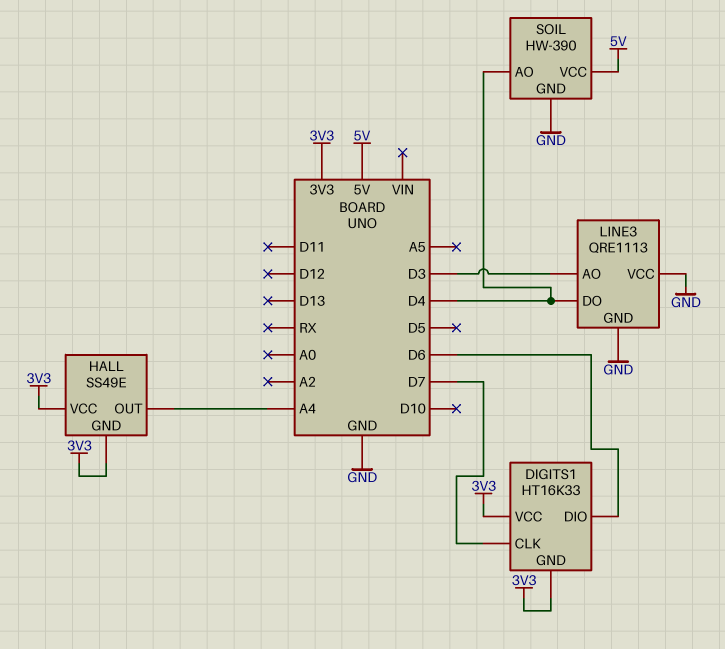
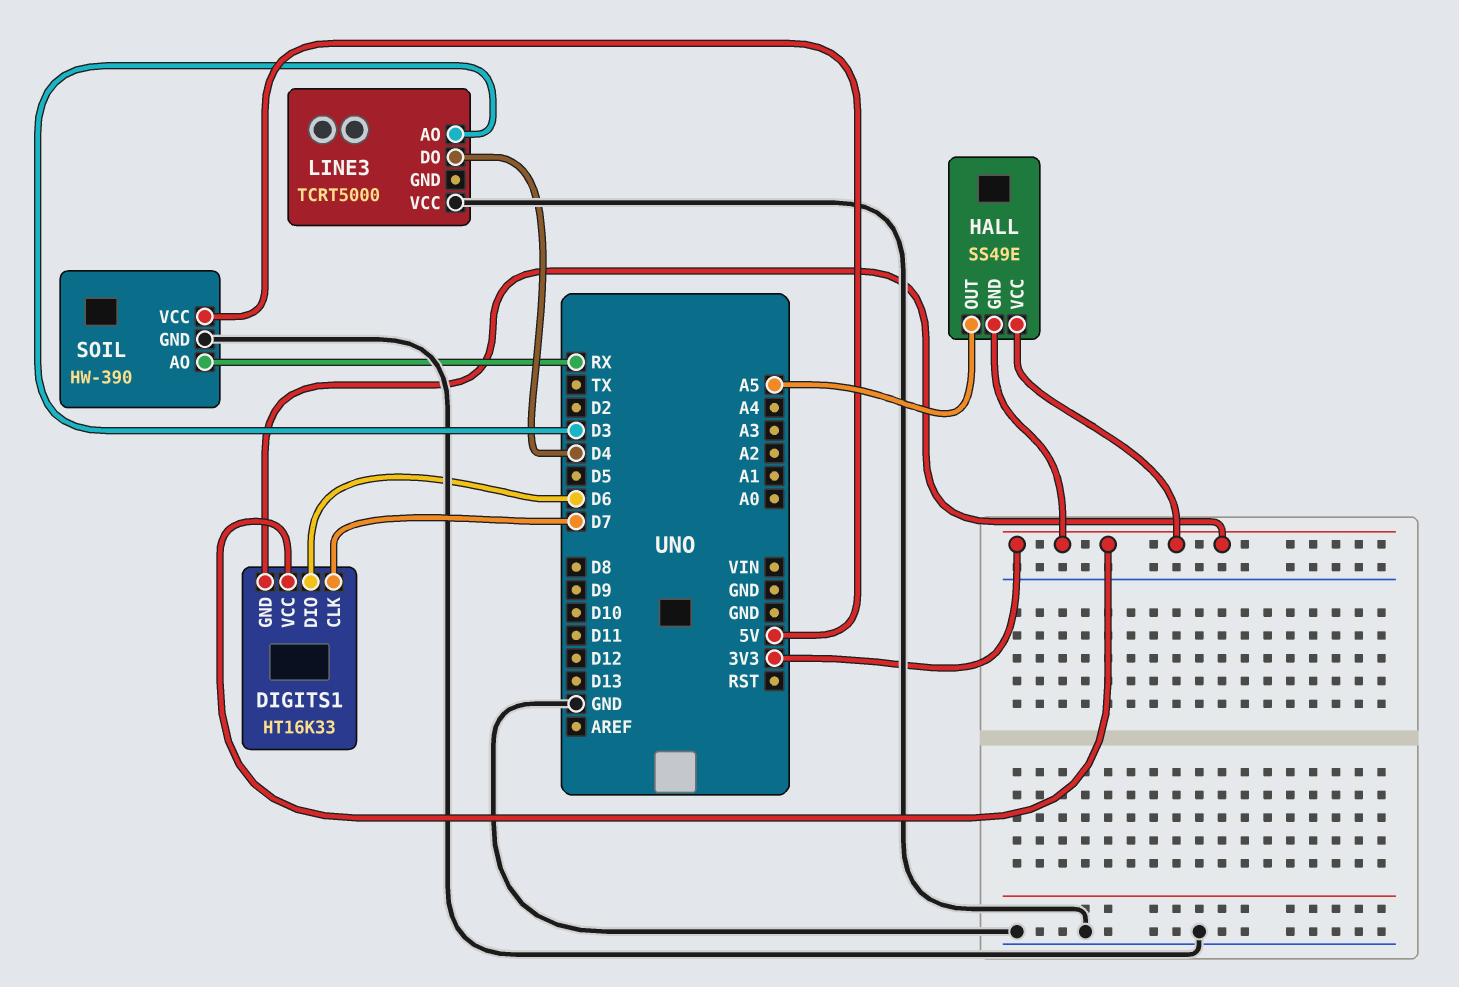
HALL pin OUT: A4 -> A5
LINE3: QRE1113 -> TCRT5000
LINE3 pin GND: GND -> none
SOIL pin AO: D4 -> RX

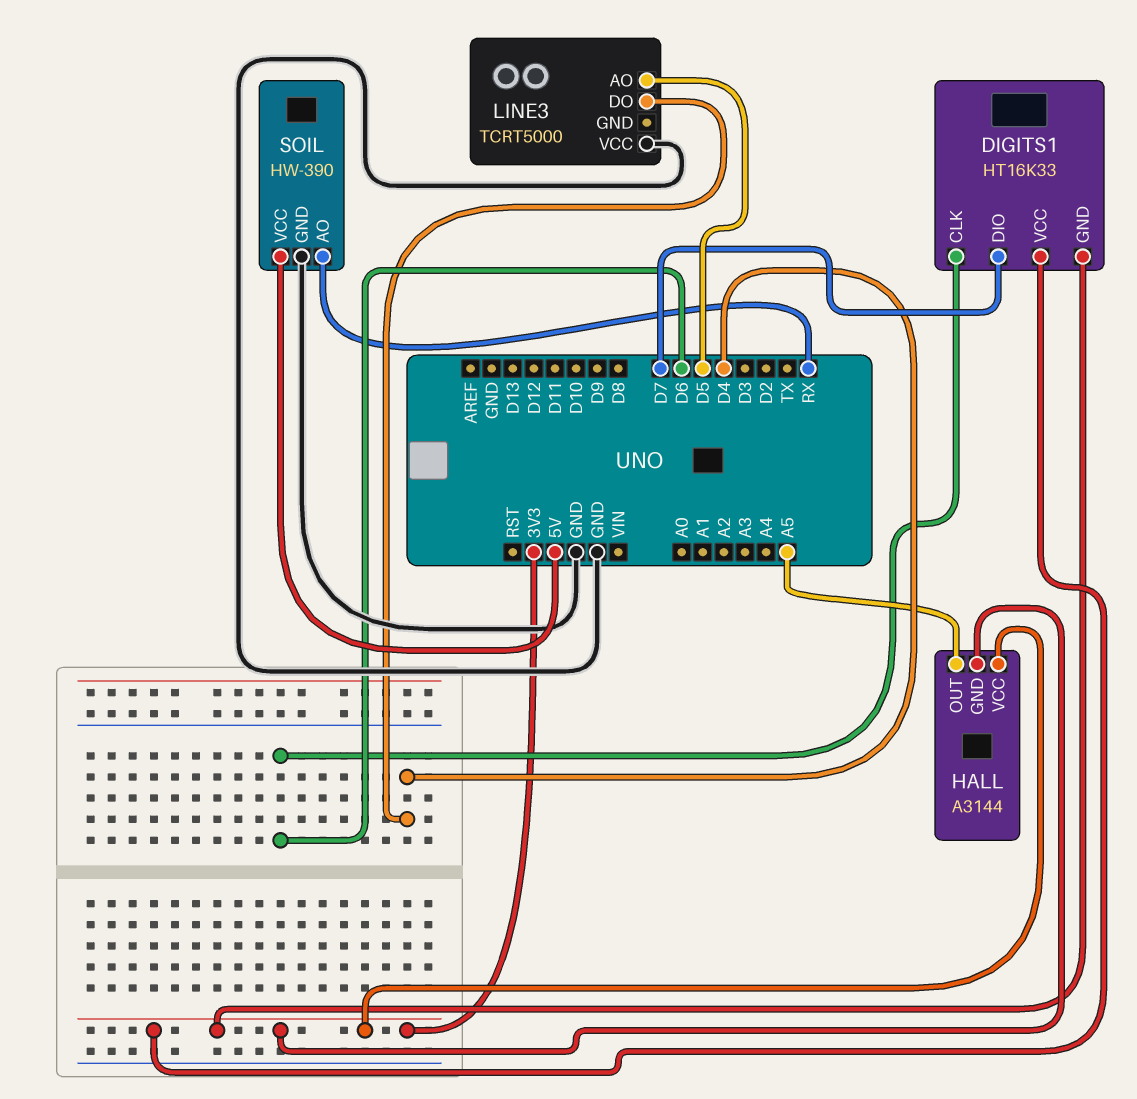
DIGITS1 pin CLK: D7 -> D6
DIGITS1 pin DIO: D6 -> D7
HALL: SS49E -> A3144
LINE3 pin AO: D3 -> D5

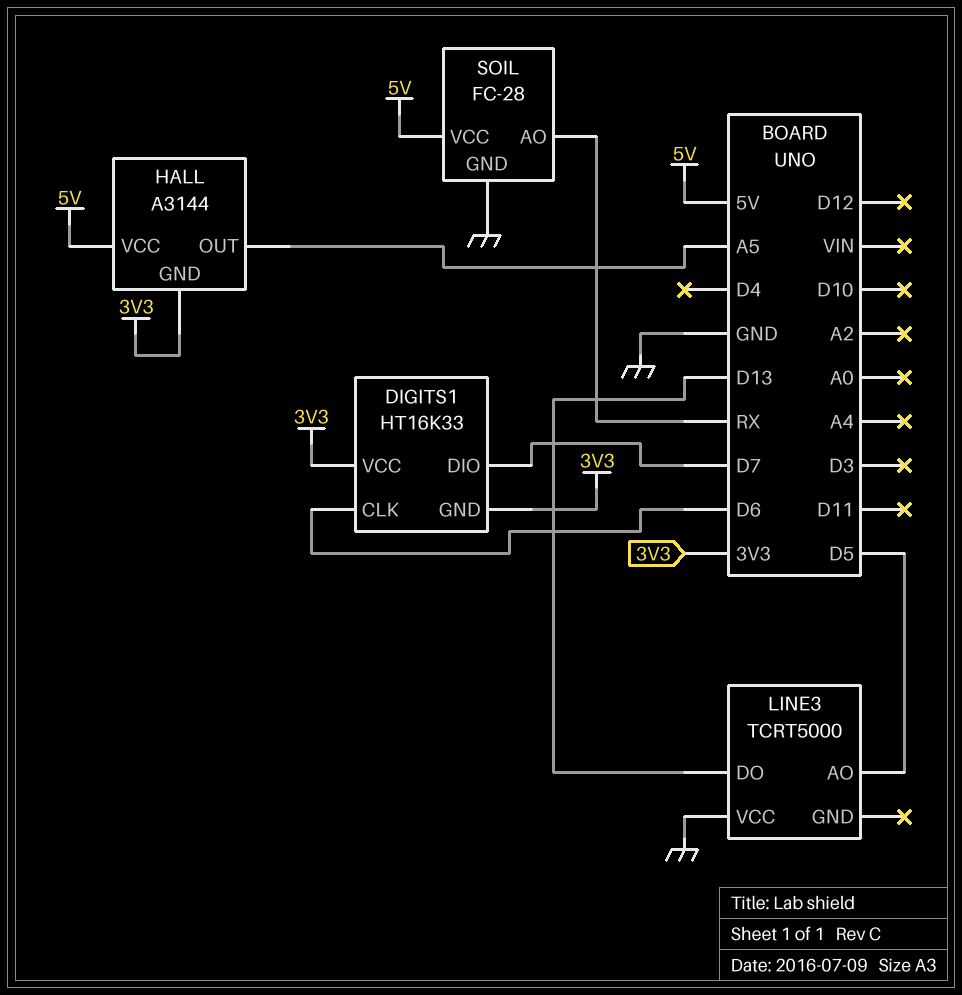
HALL pin VCC: 3V3 -> 5V
LINE3 pin DO: D4 -> D13
SOIL: HW-390 -> FC-28

